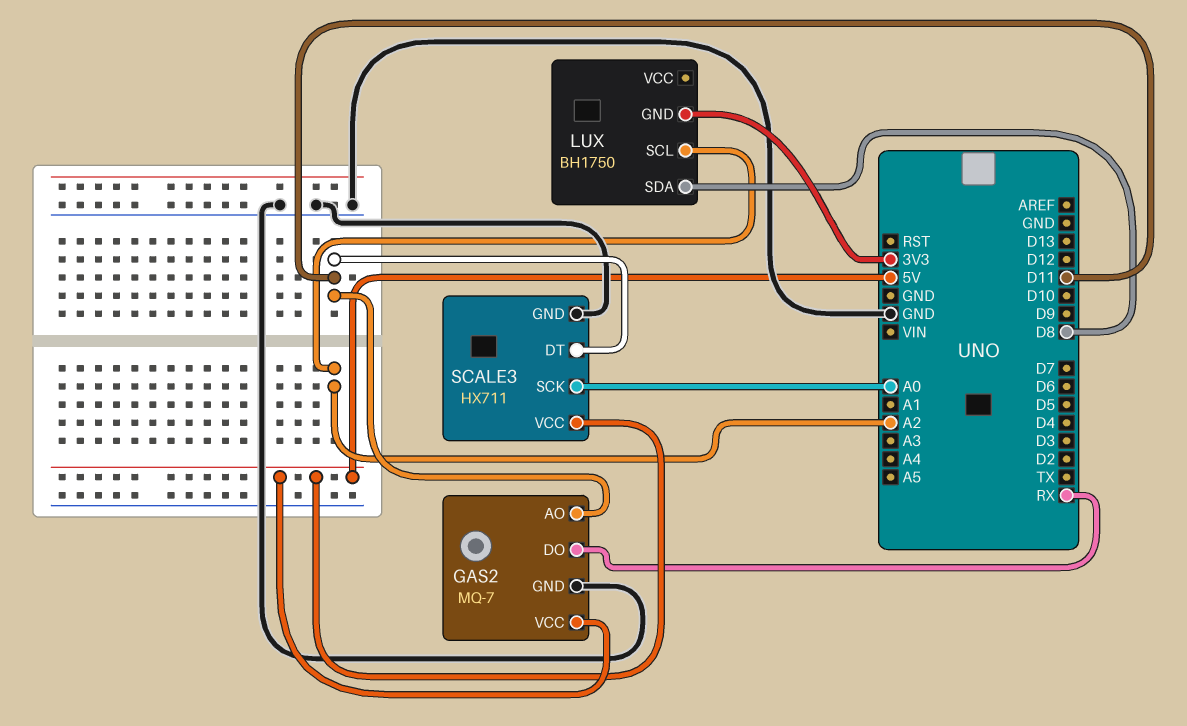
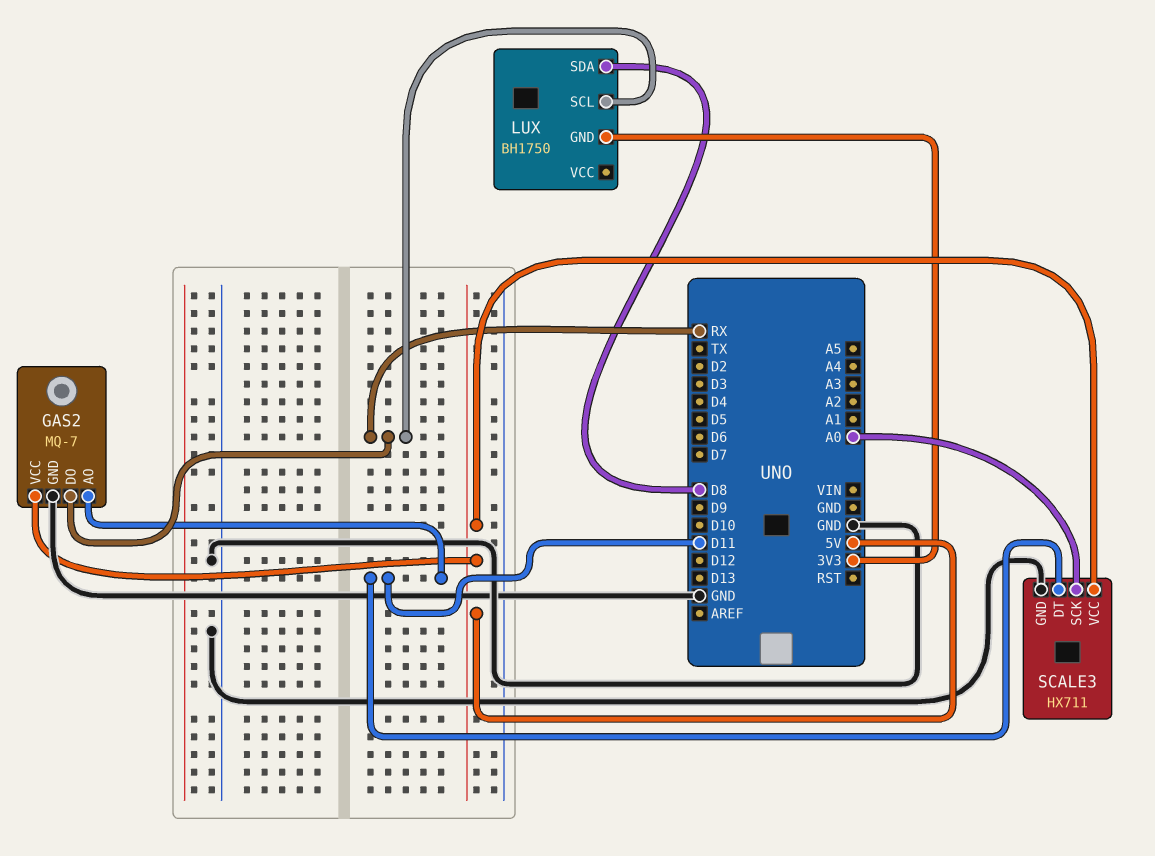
LUX pin SCL: A2 -> RX

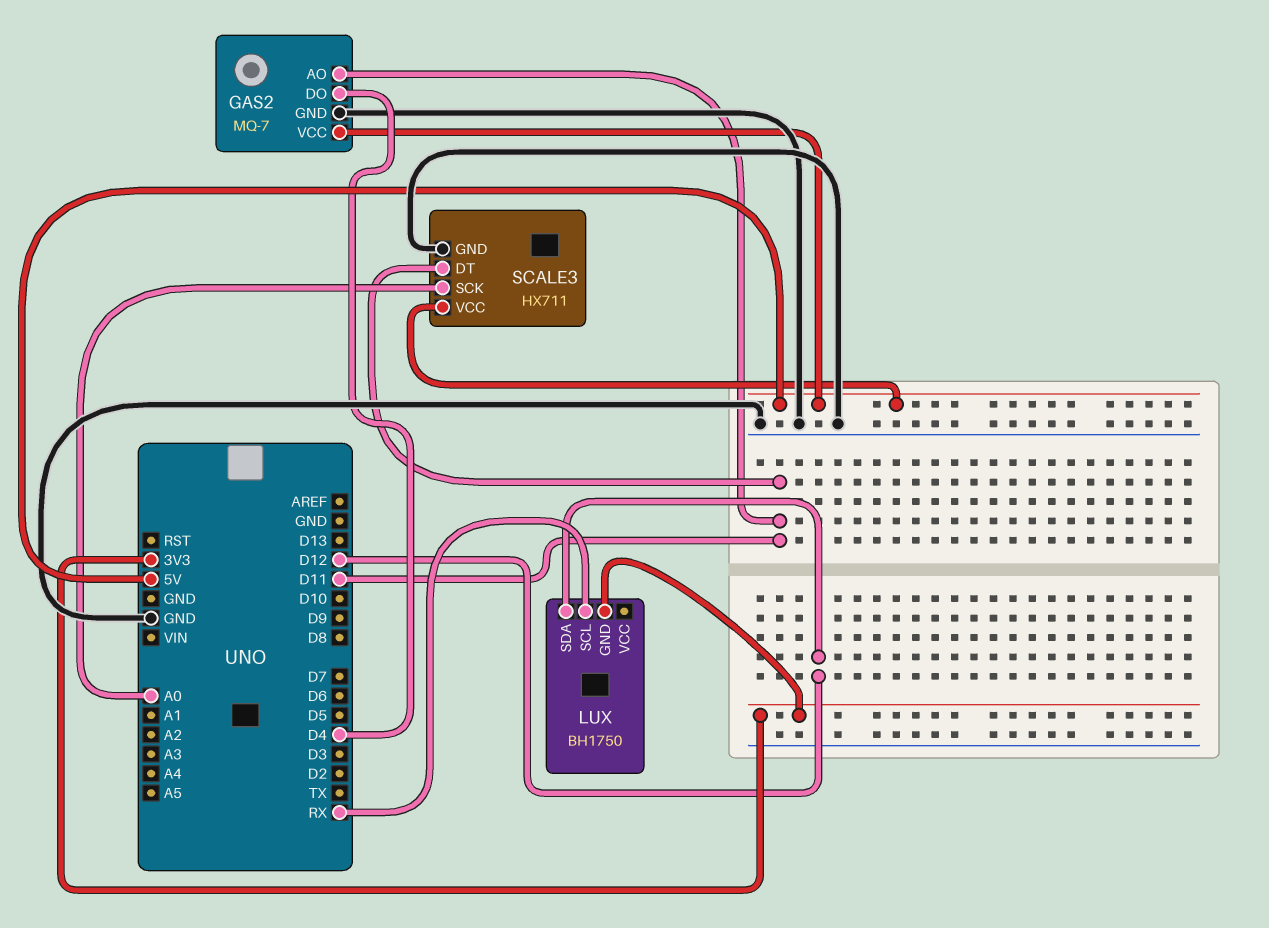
GAS2 pin DO: RX -> D4
LUX pin SDA: D8 -> D12

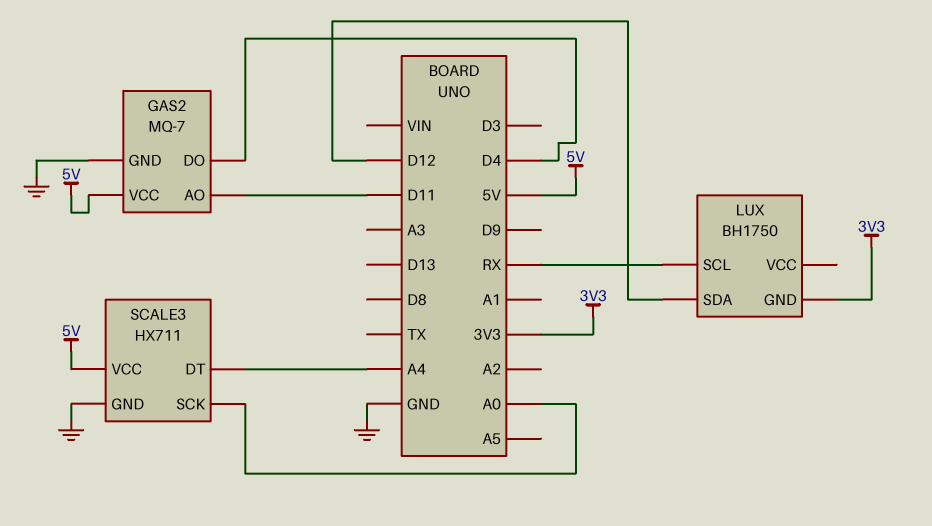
SCALE3 pin DT: D11 -> A4

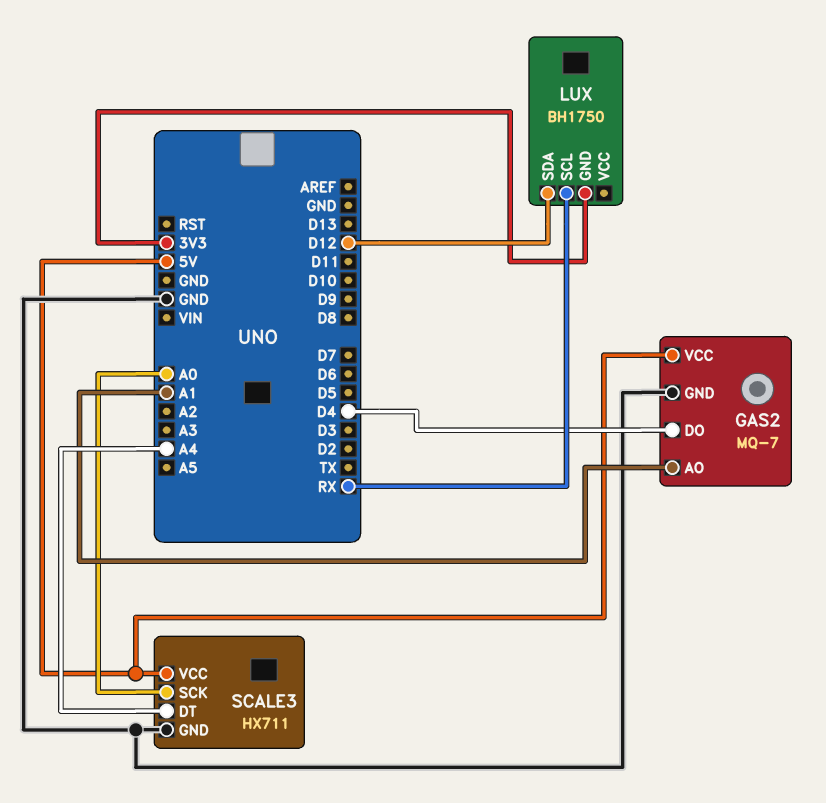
GAS2 pin AO: D11 -> A1

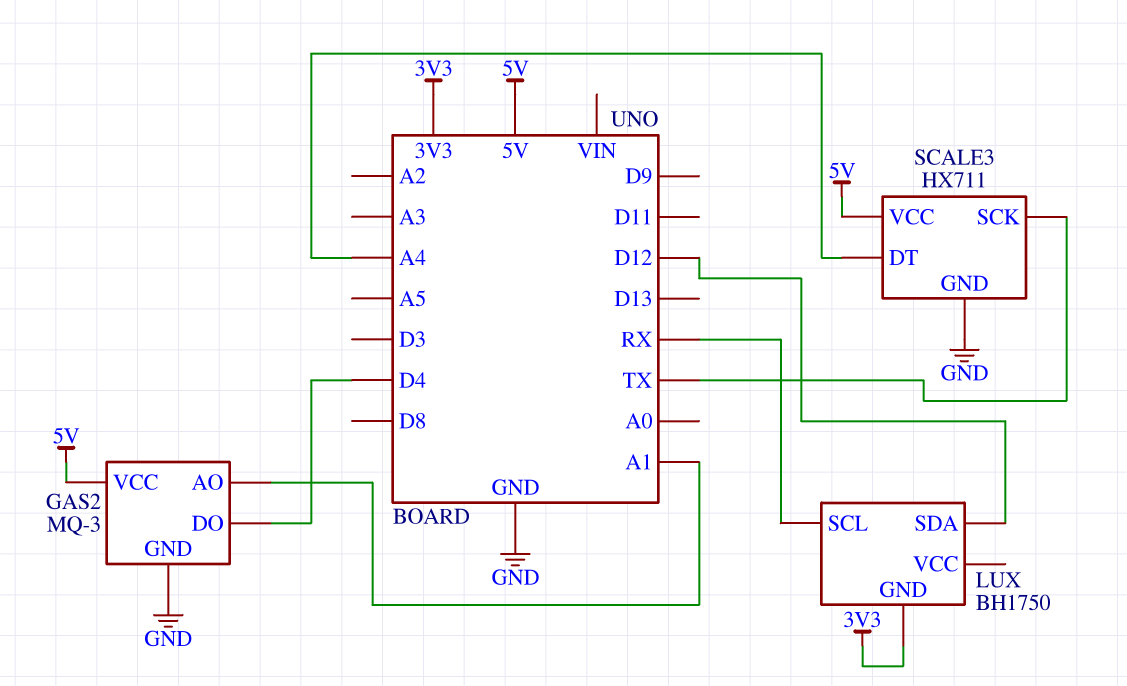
GAS2: MQ-7 -> MQ-3
SCALE3 pin SCK: A0 -> TX

